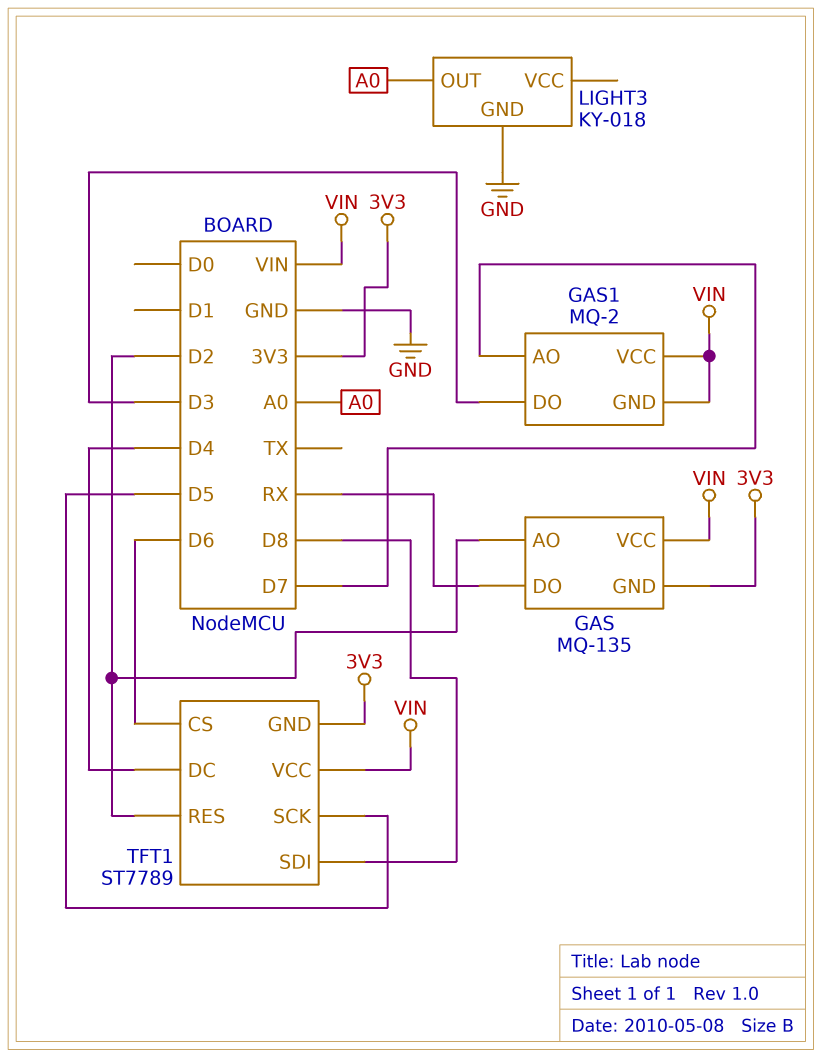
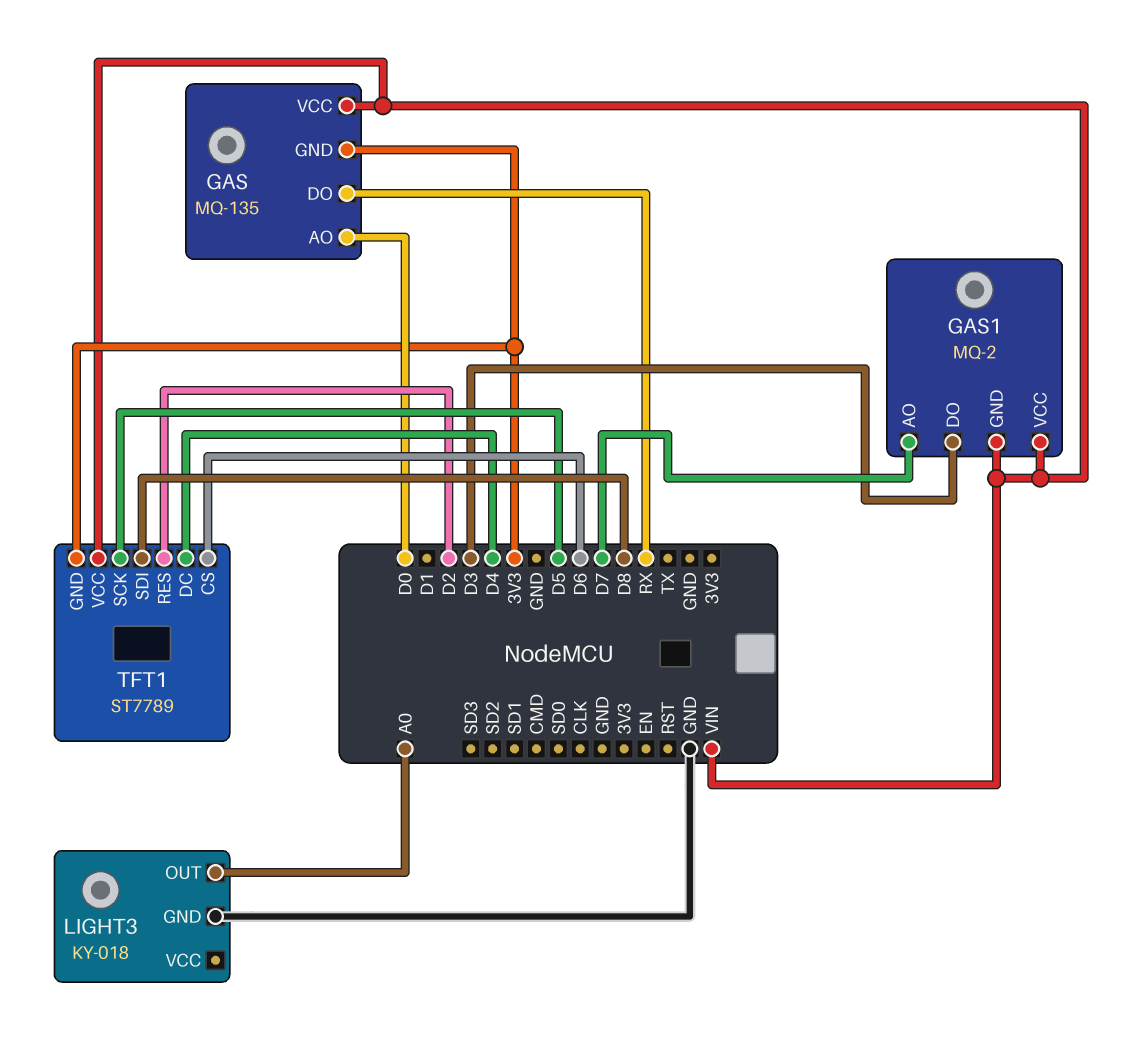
GAS pin AO: D2 -> D0

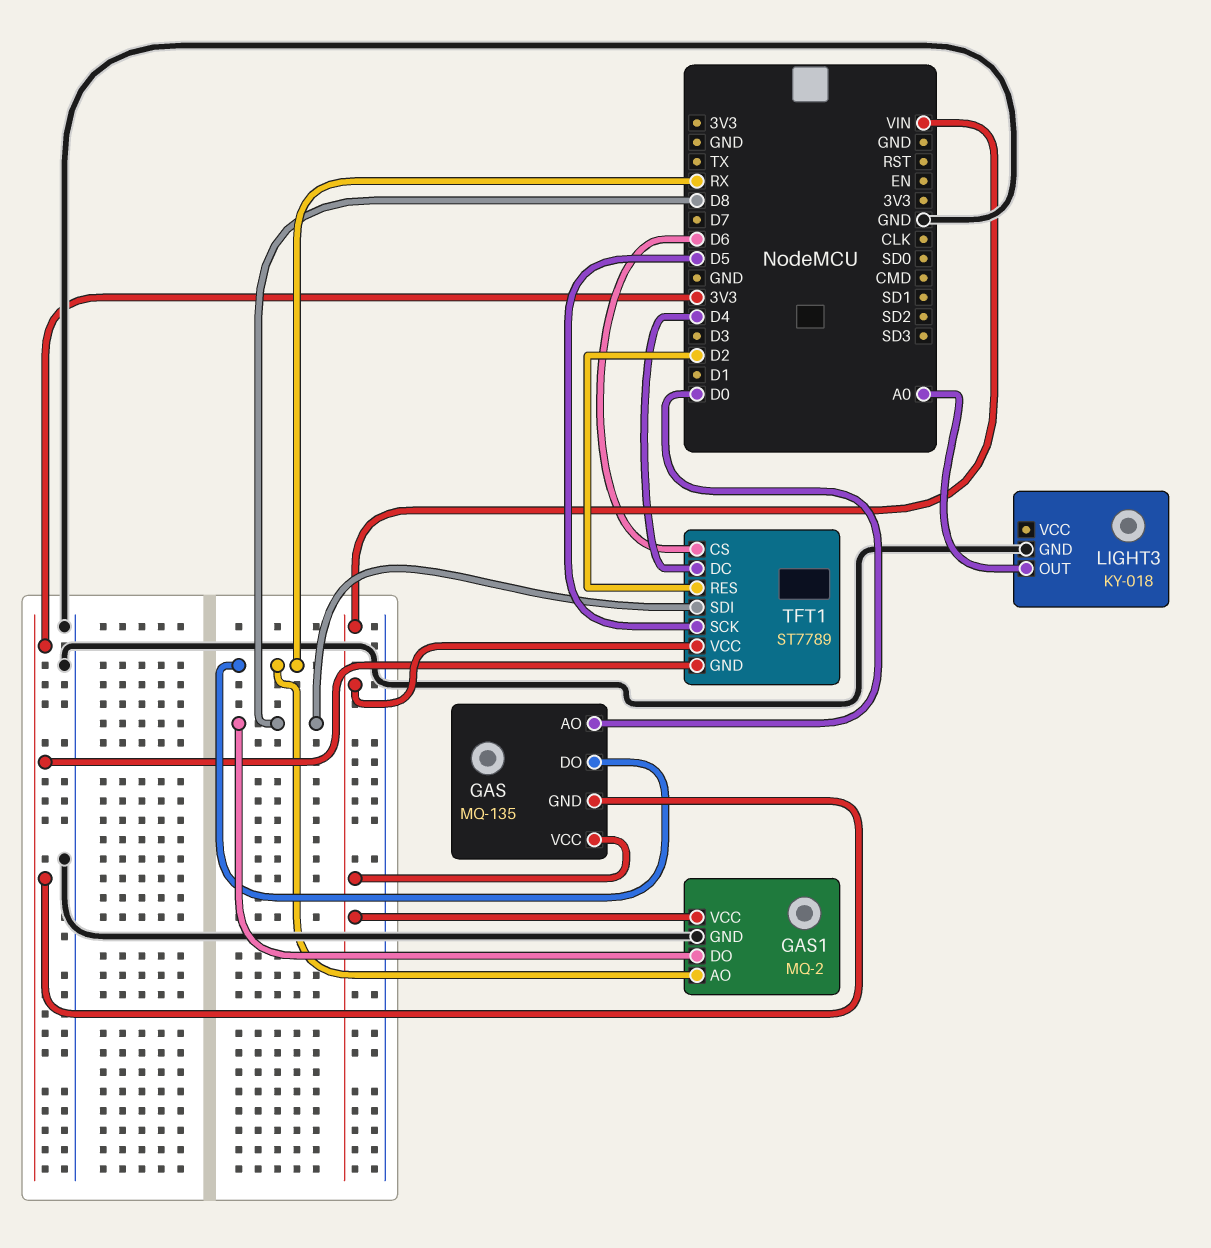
GAS1 pin AO: D7 -> RX
GAS1 pin DO: D3 -> D8
GAS1 pin GND: VIN -> GND

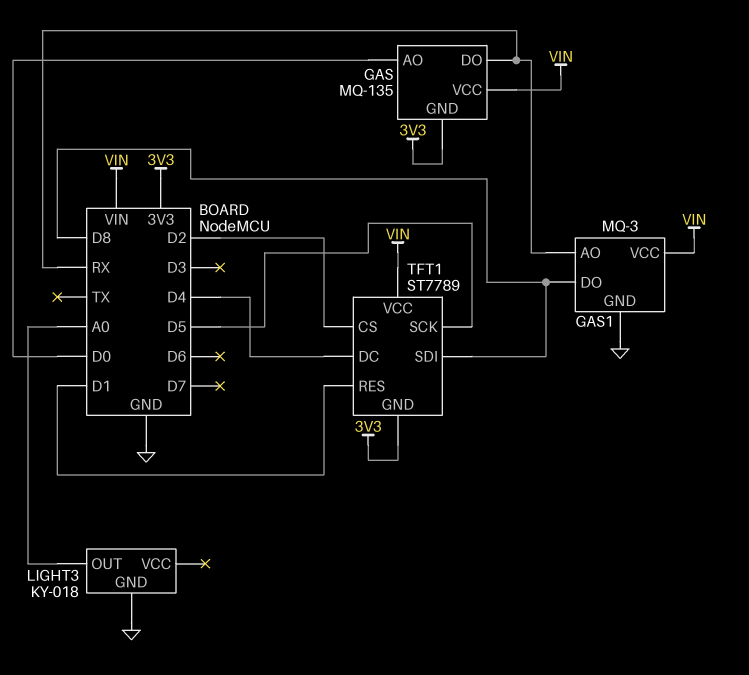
GAS1: MQ-2 -> MQ-3
TFT1 pin CS: D6 -> D2
TFT1 pin RES: D2 -> D1

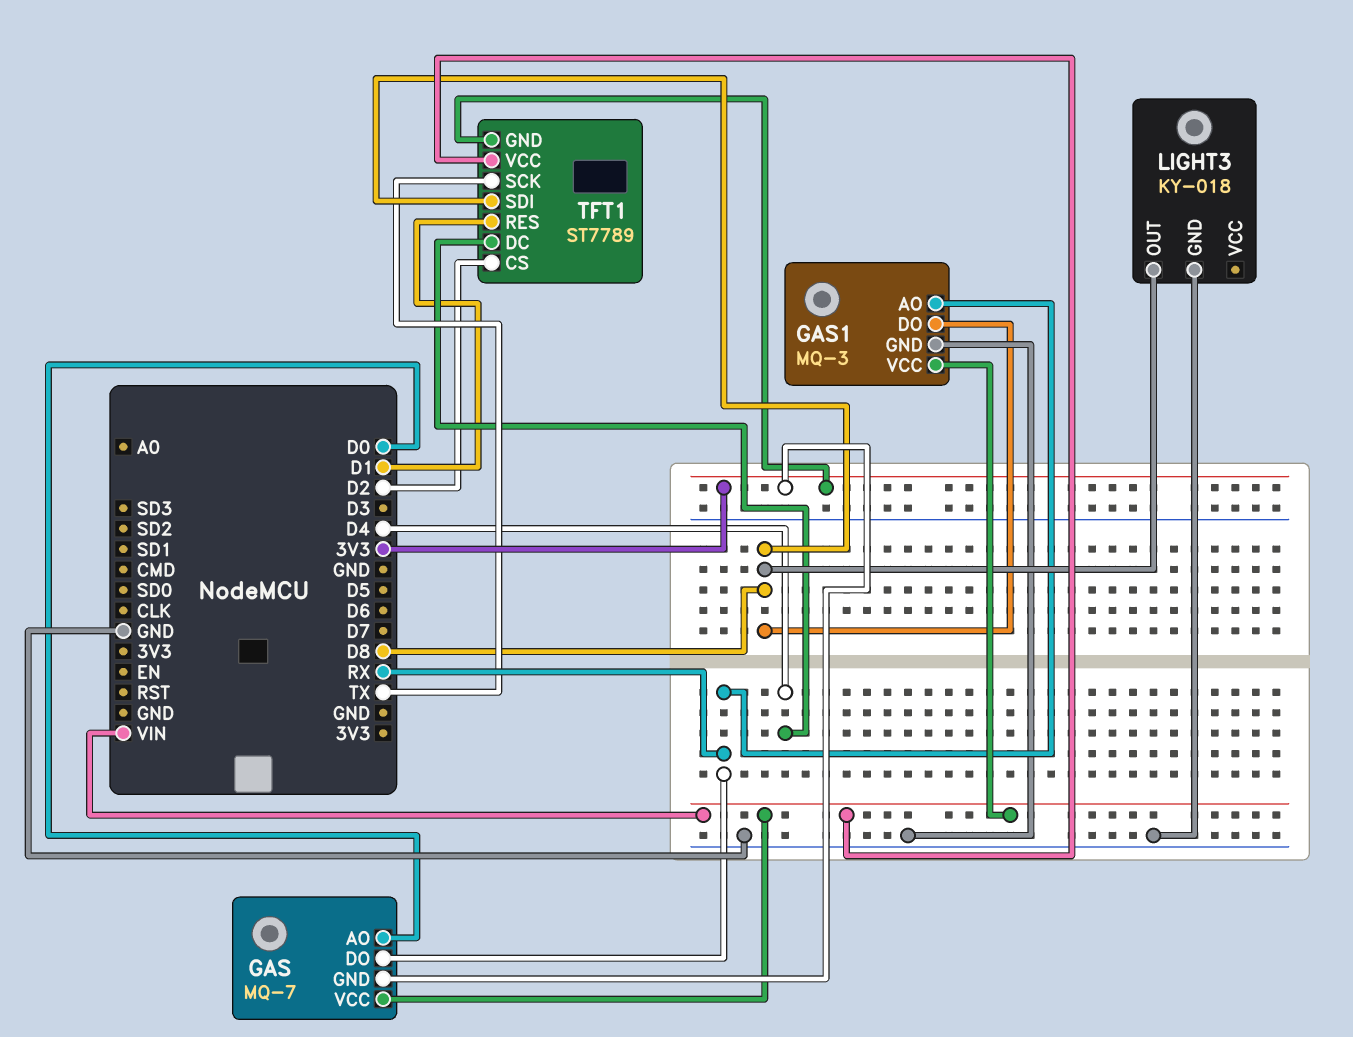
GAS: MQ-135 -> MQ-7
LIGHT3 pin OUT: A0 -> D8
TFT1 pin SCK: D5 -> TX

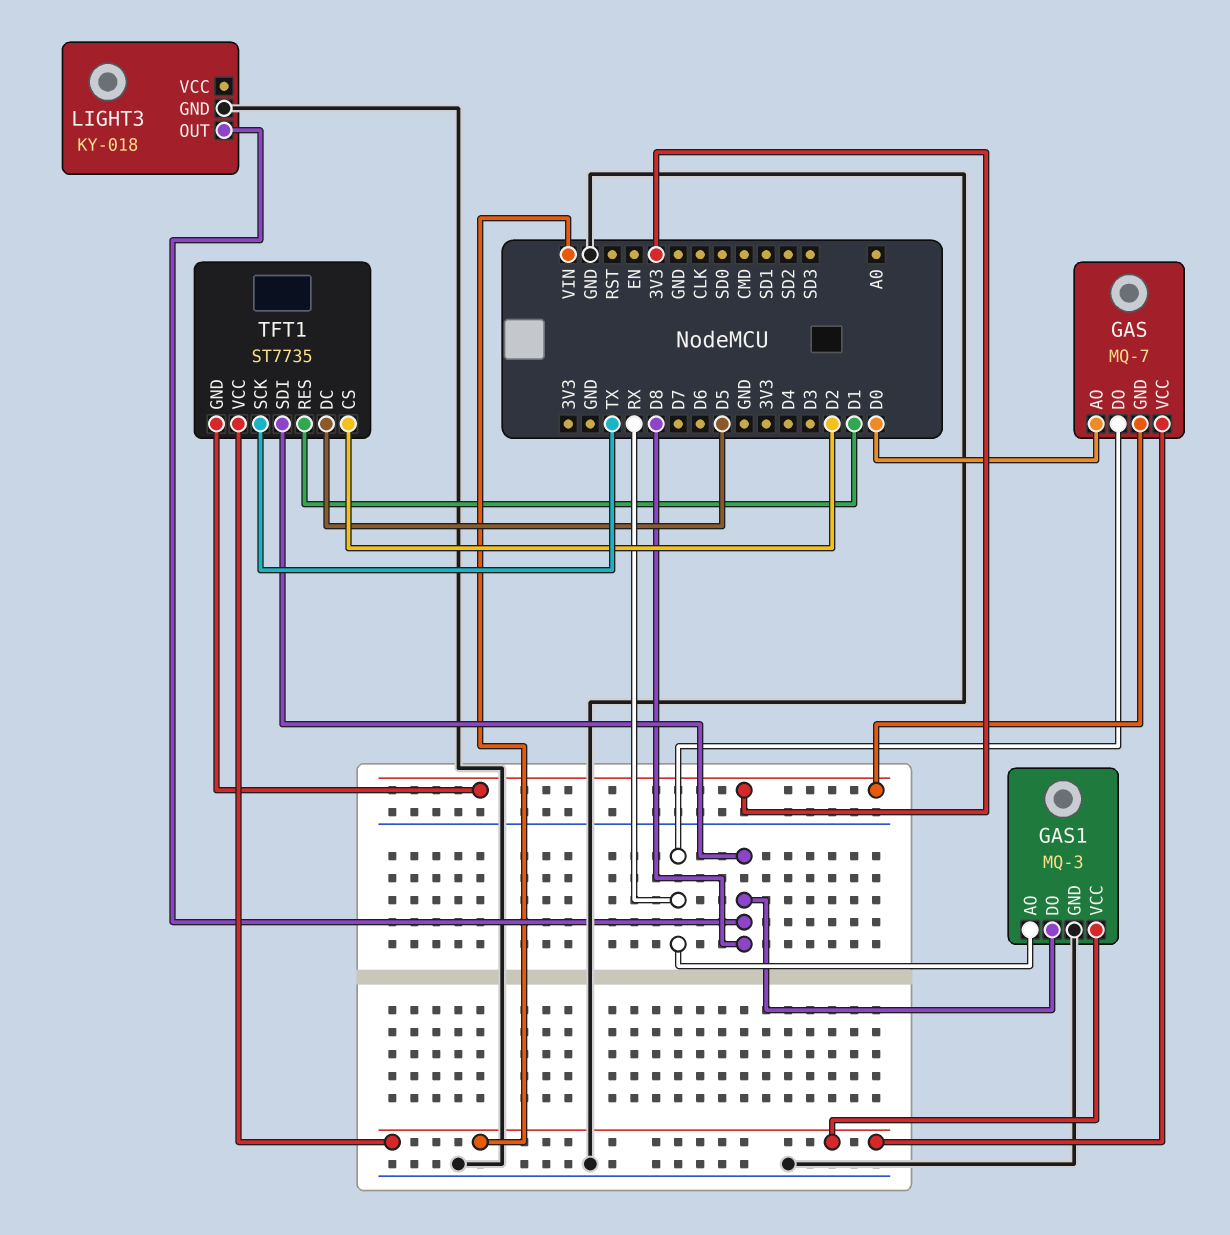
TFT1: ST7789 -> ST7735
TFT1 pin DC: D4 -> D5

